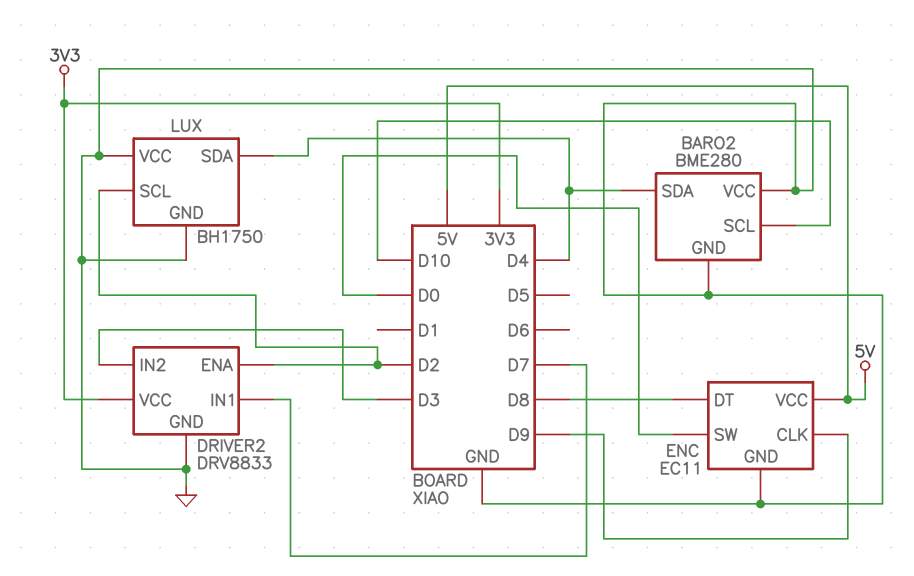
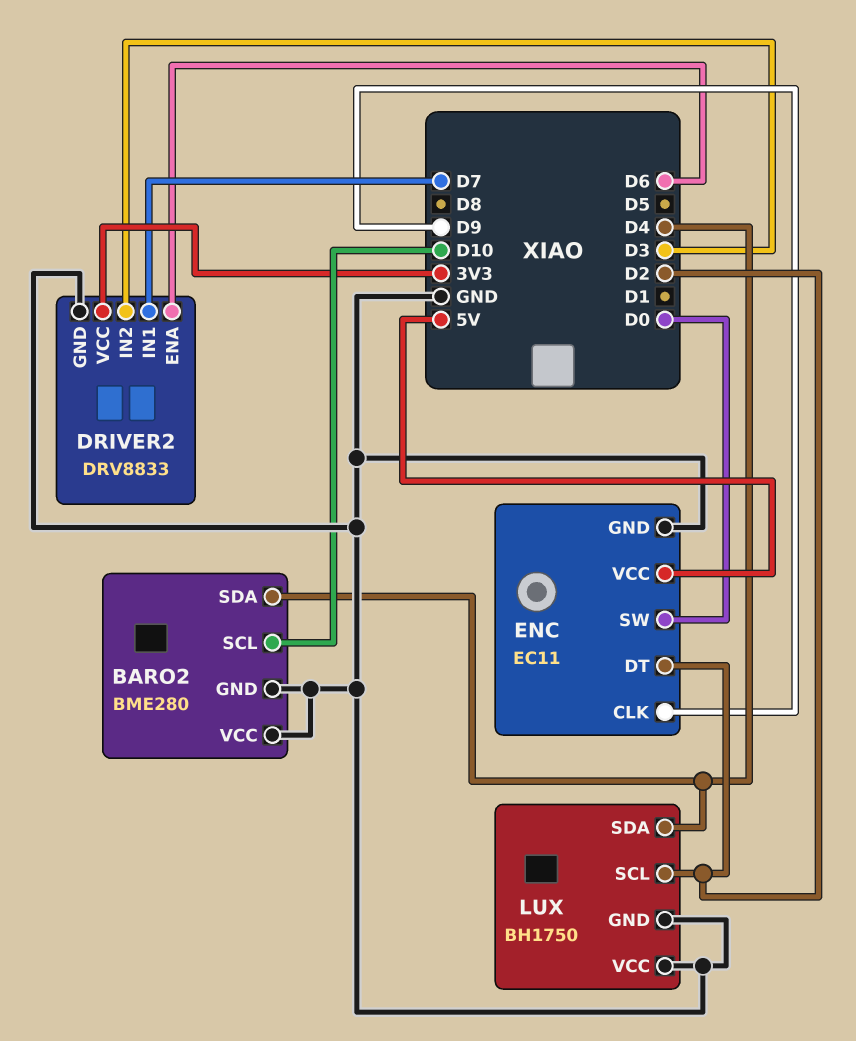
DRIVER2 pin ENA: D2 -> D6
ENC pin DT: D8 -> D2

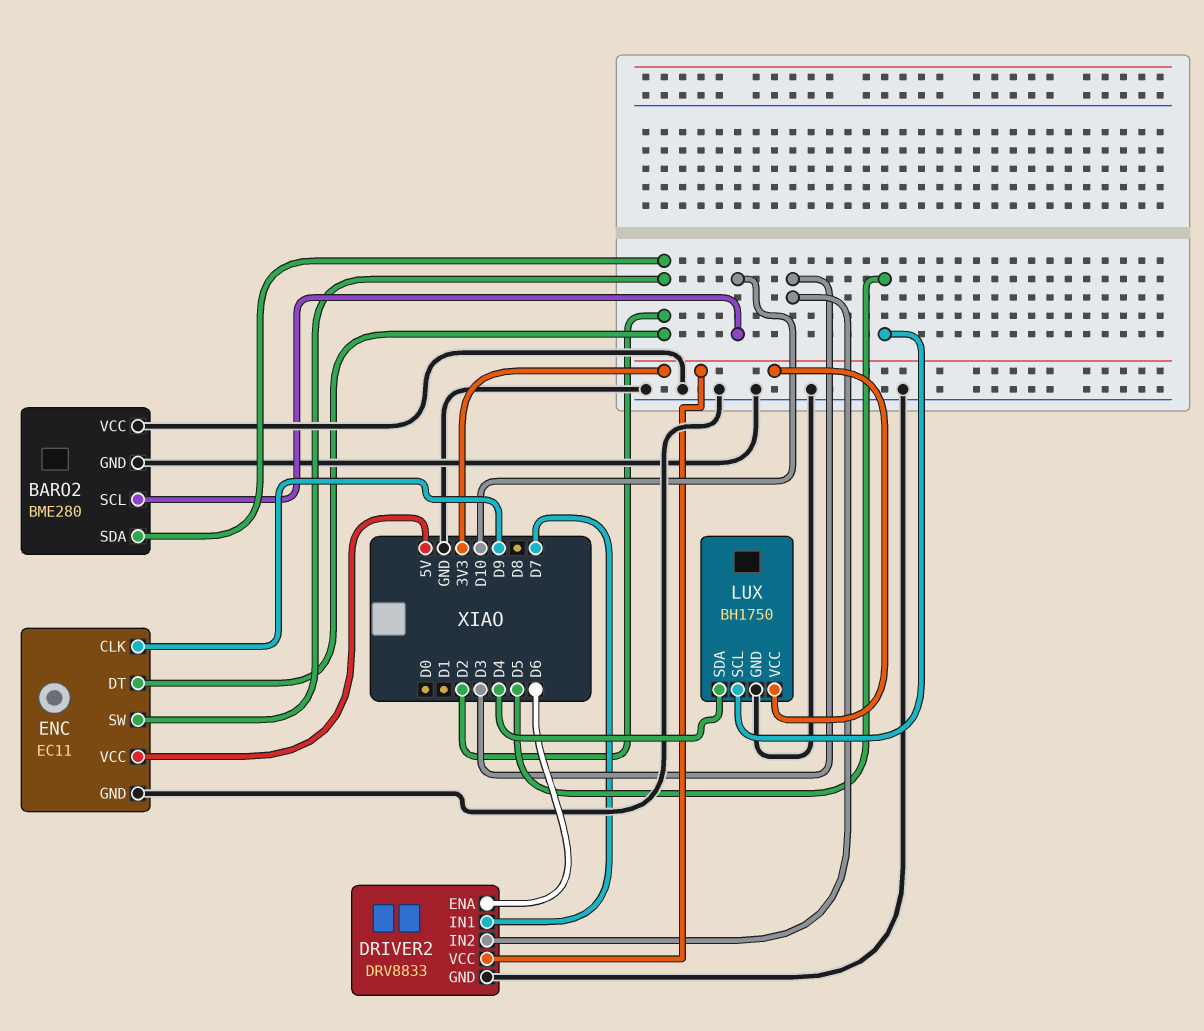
BARO2 pin SDA: D4 -> D2
ENC pin SW: D0 -> D2
LUX pin SCL: D2 -> D5
LUX pin VCC: GND -> 3V3

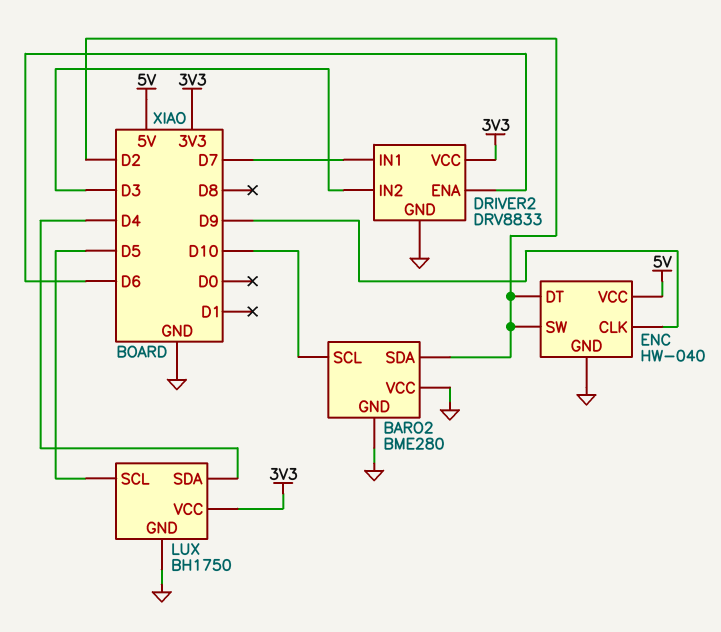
ENC: EC11 -> HW-040

